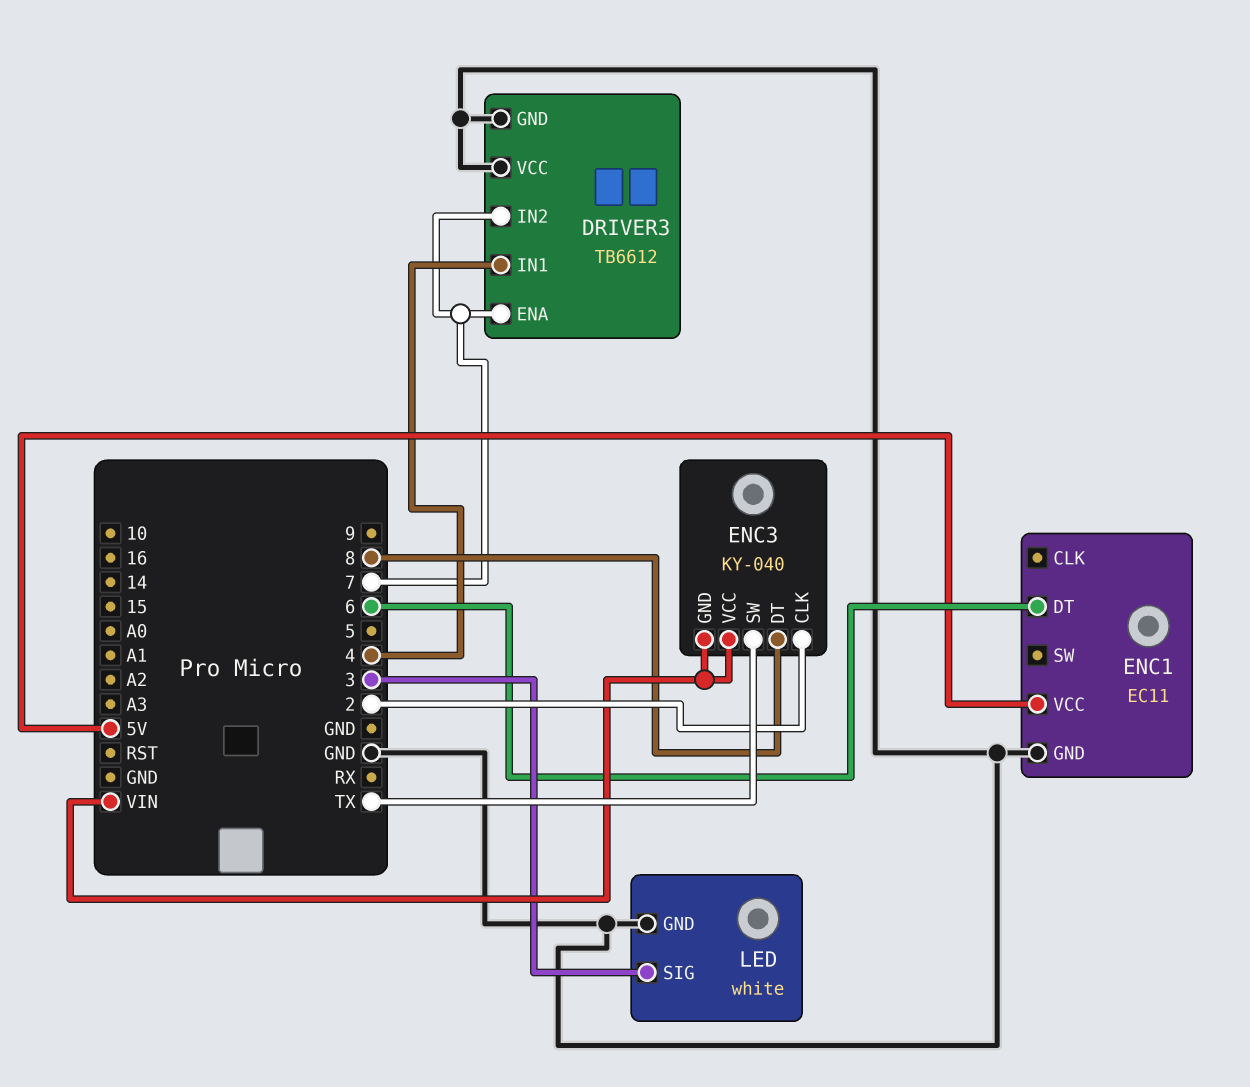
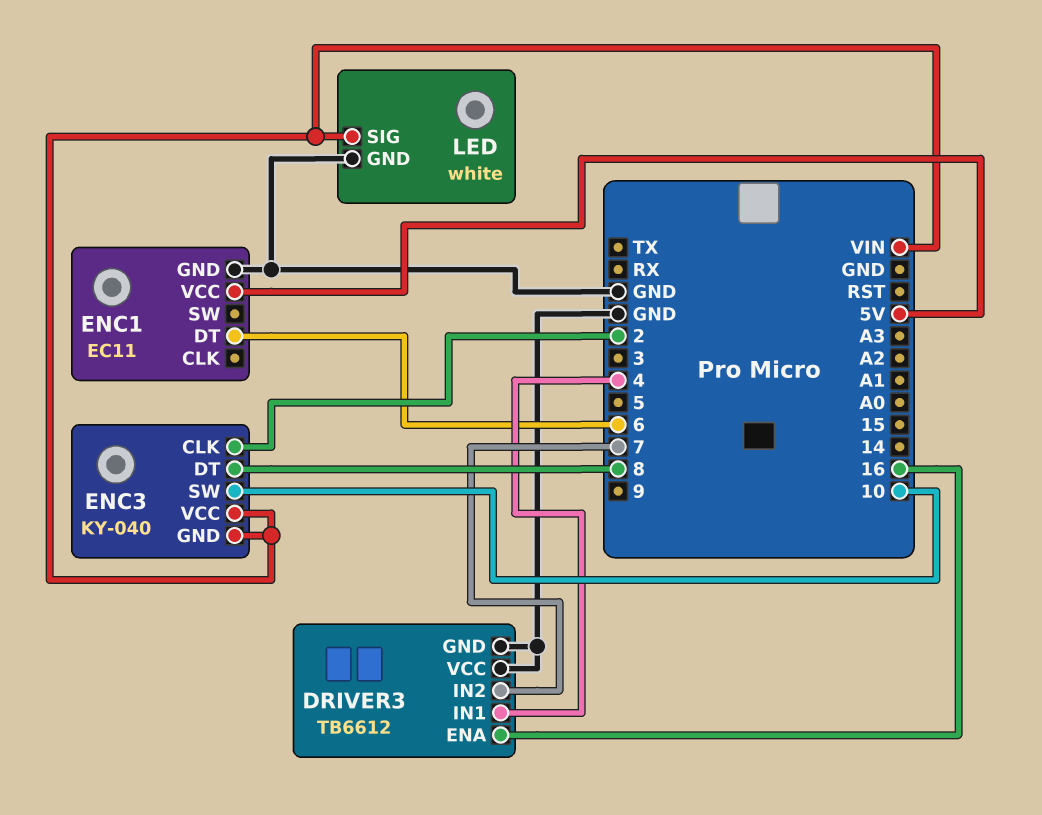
DRIVER3 pin ENA: 7 -> 16
ENC3 pin SW: TX -> 10
LED pin SIG: 3 -> VIN

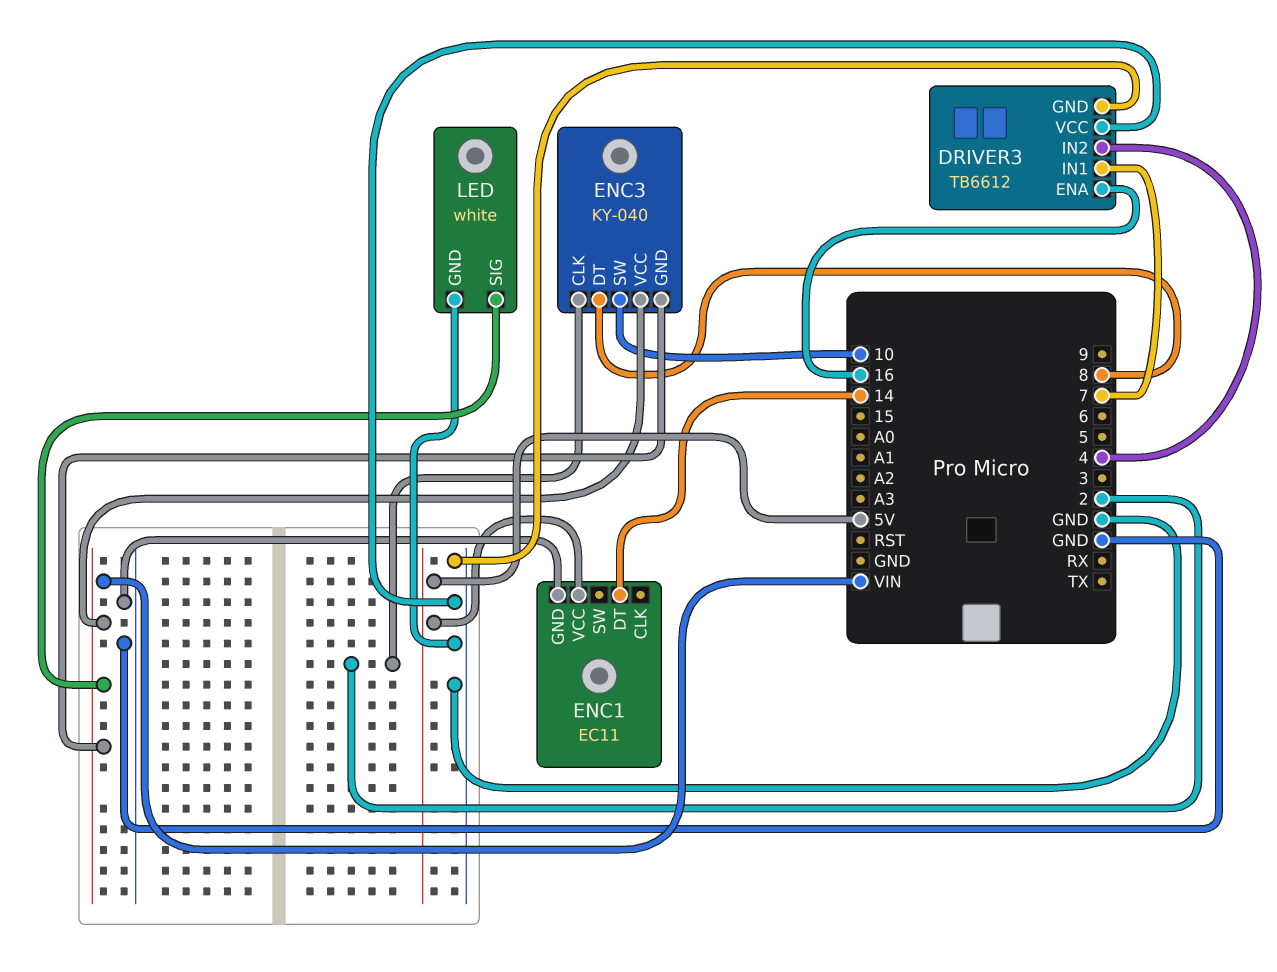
DRIVER3 pin IN1: 4 -> 7
DRIVER3 pin IN2: 7 -> 4
ENC1 pin DT: 6 -> 14

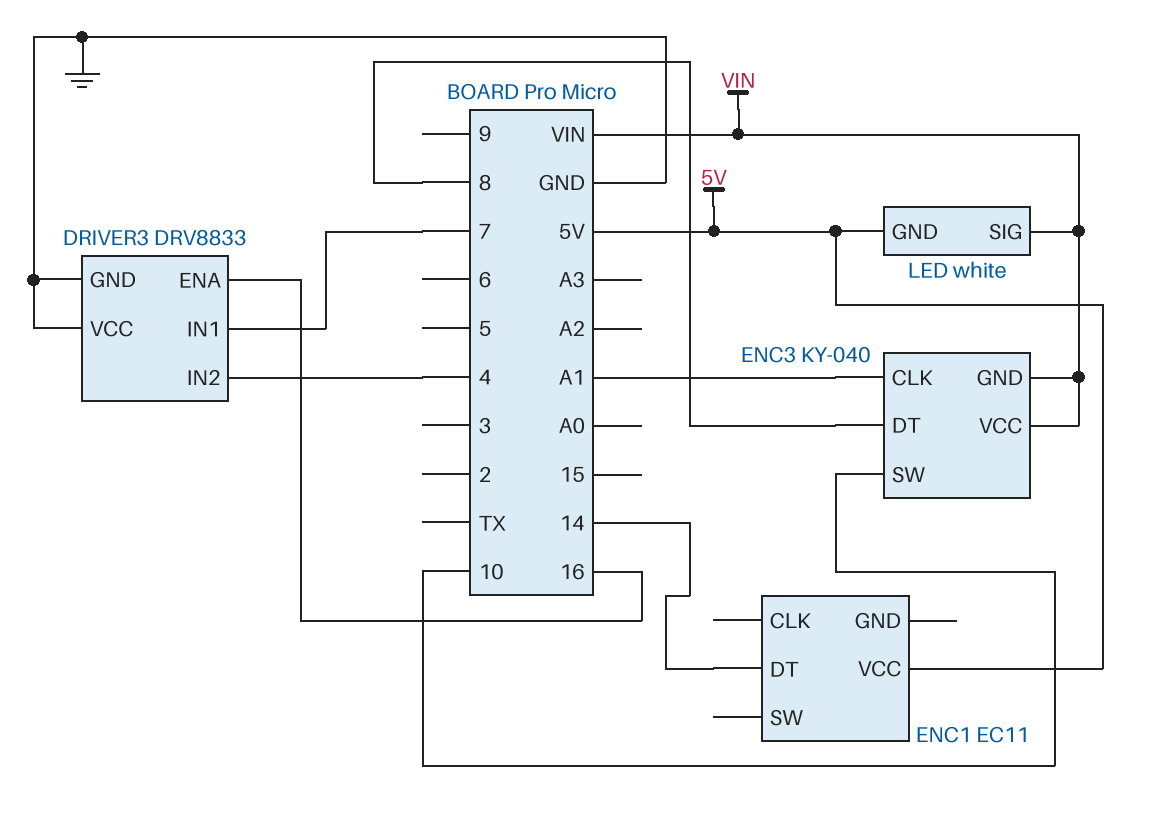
DRIVER3: TB6612 -> DRV8833
ENC1 pin GND: GND -> none
ENC3 pin CLK: 2 -> A1
LED pin GND: GND -> 5V

